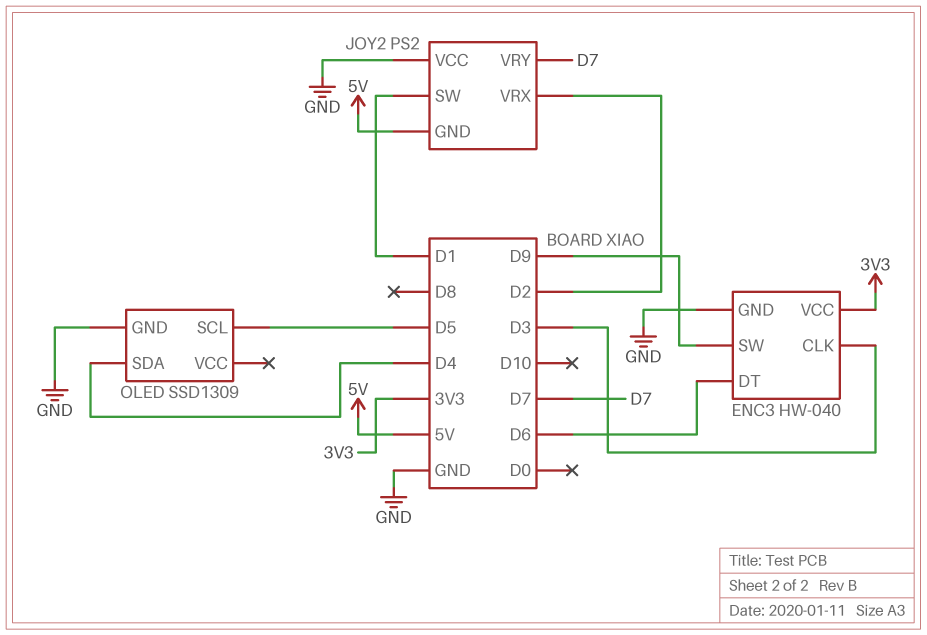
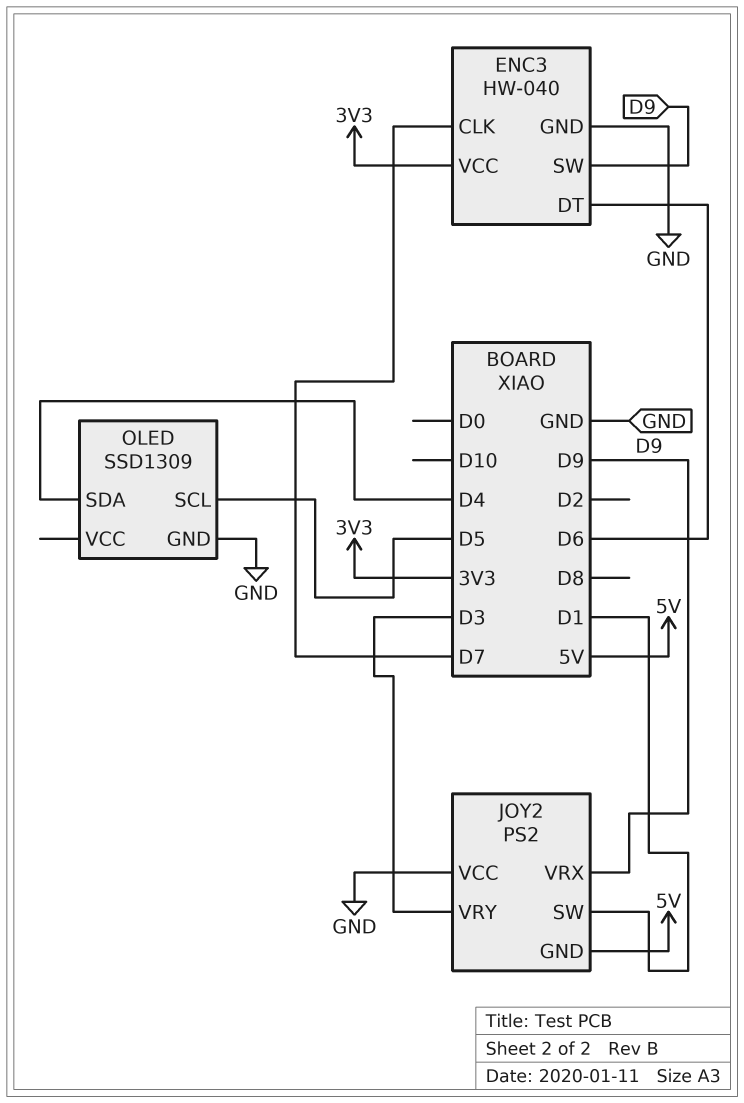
ENC3 pin CLK: D3 -> D7
JOY2 pin VRX: D2 -> D9
JOY2 pin VRY: D7 -> D3

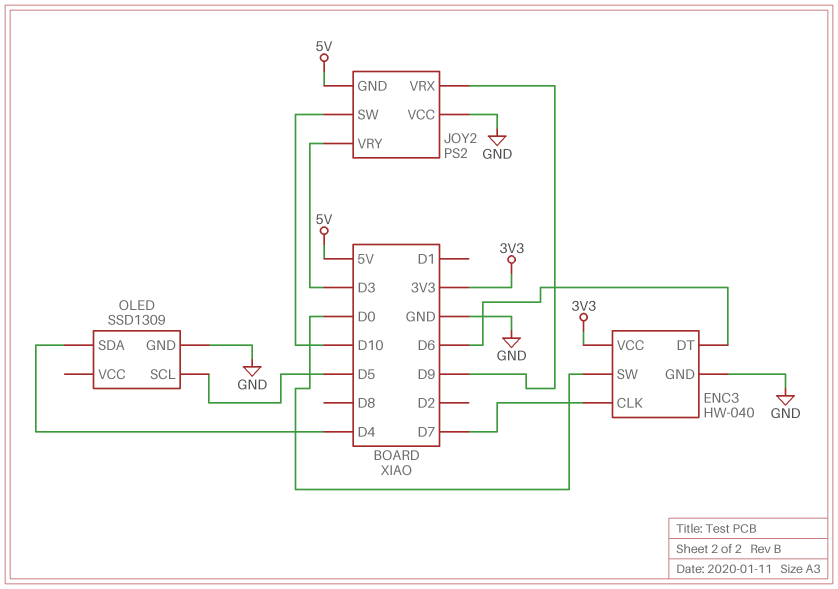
ENC3 pin SW: D9 -> D0
JOY2 pin SW: D1 -> D10

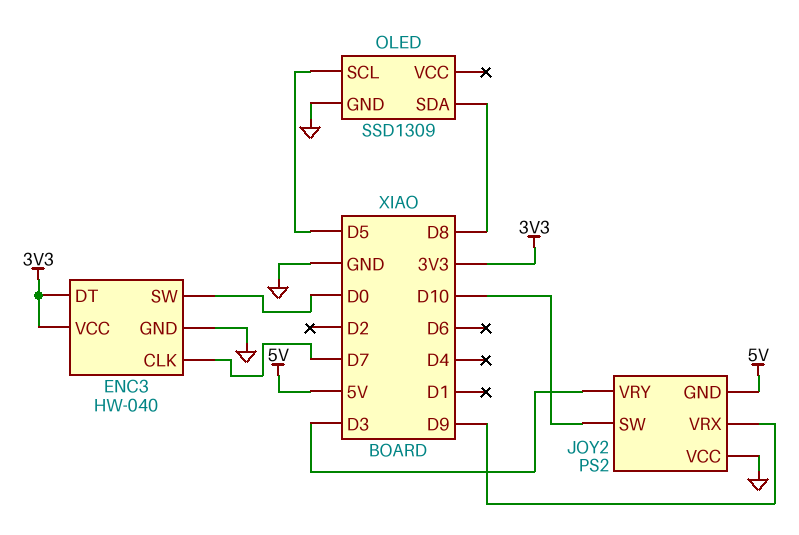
ENC3 pin DT: D6 -> 3V3
OLED pin SDA: D4 -> D8

